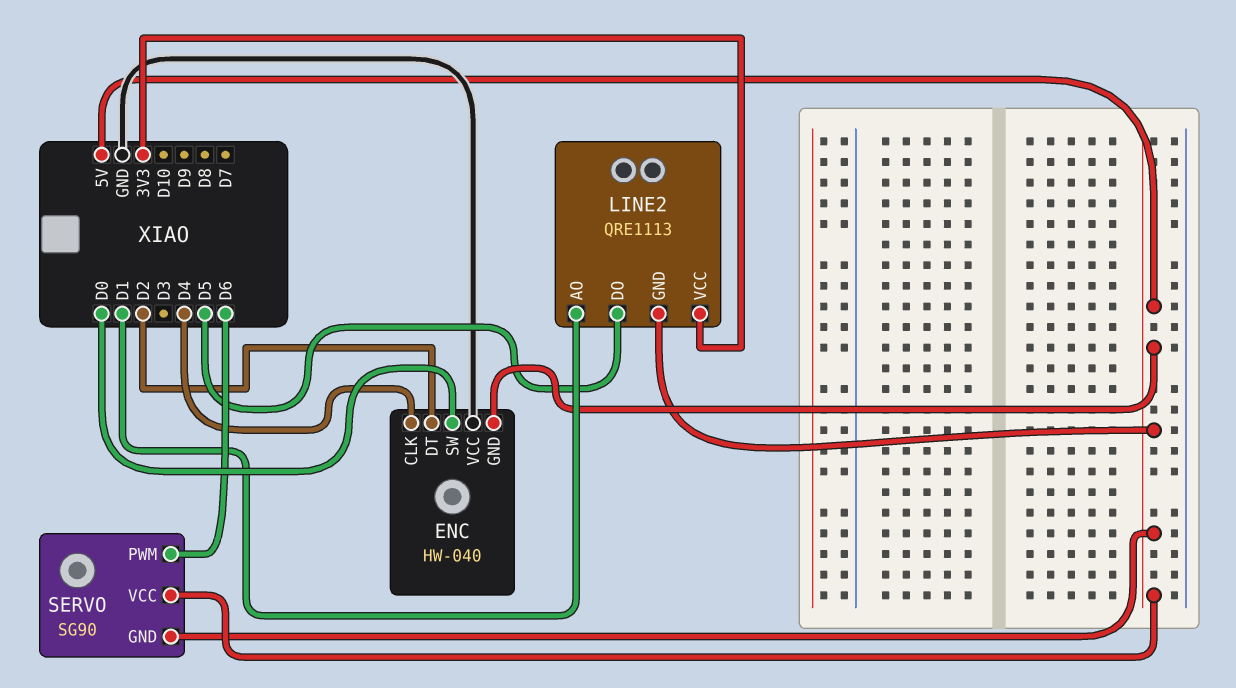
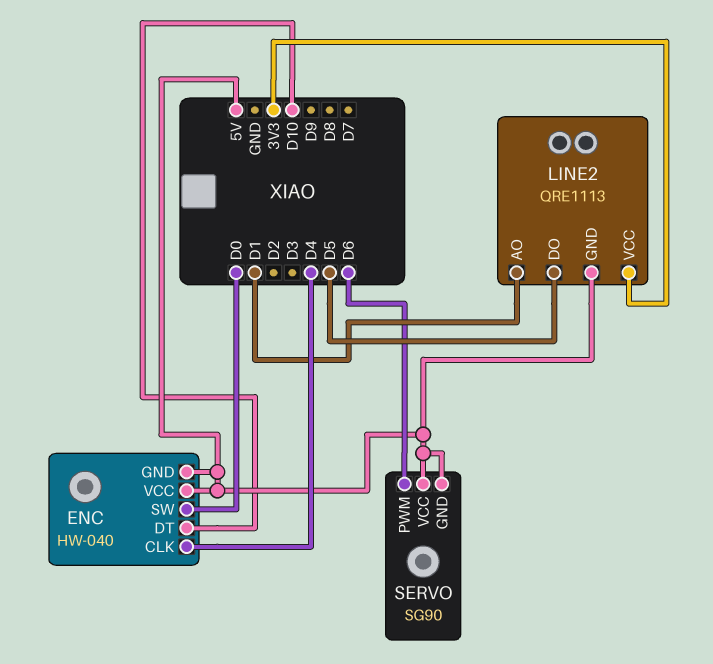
ENC pin DT: D2 -> D10
ENC pin VCC: GND -> 5V

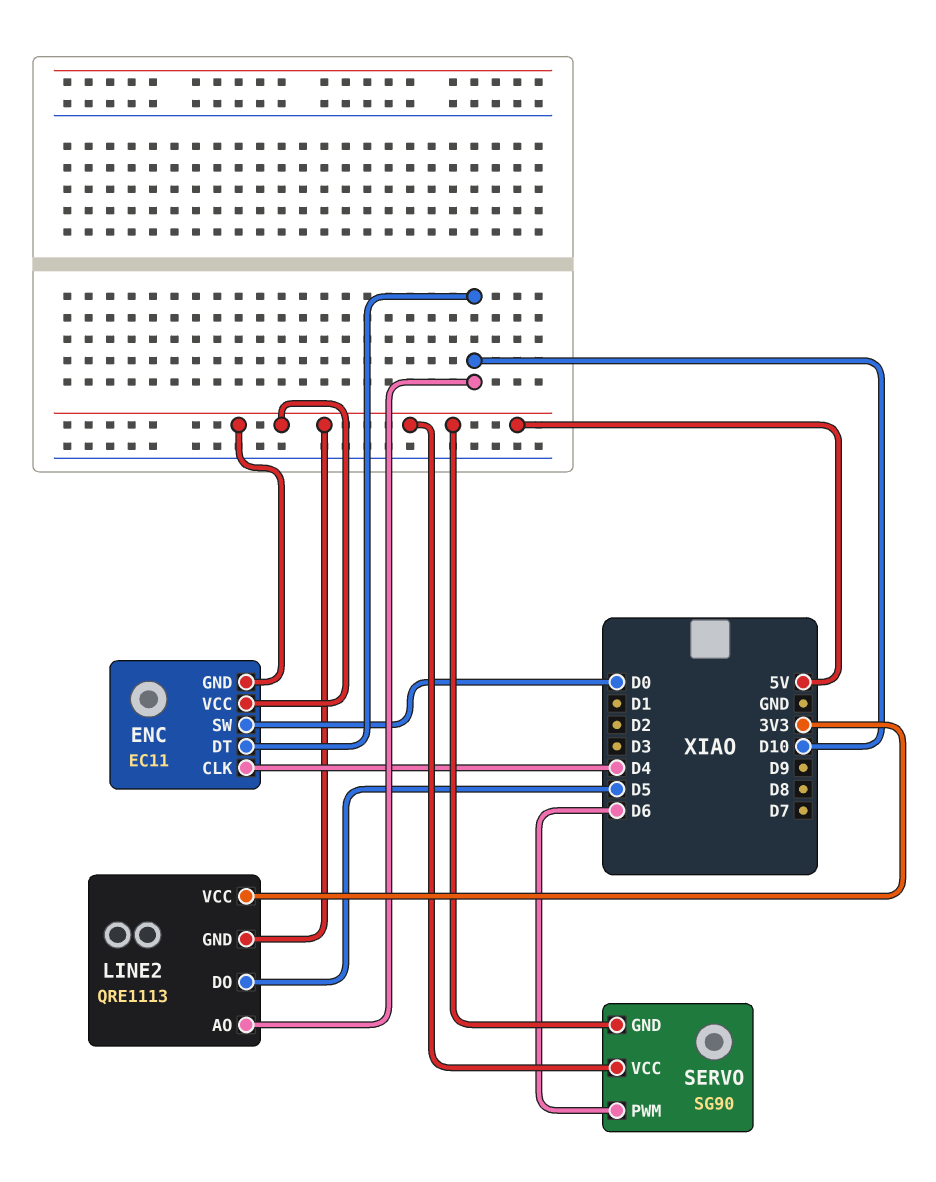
ENC: HW-040 -> EC11
LINE2 pin AO: D1 -> D10

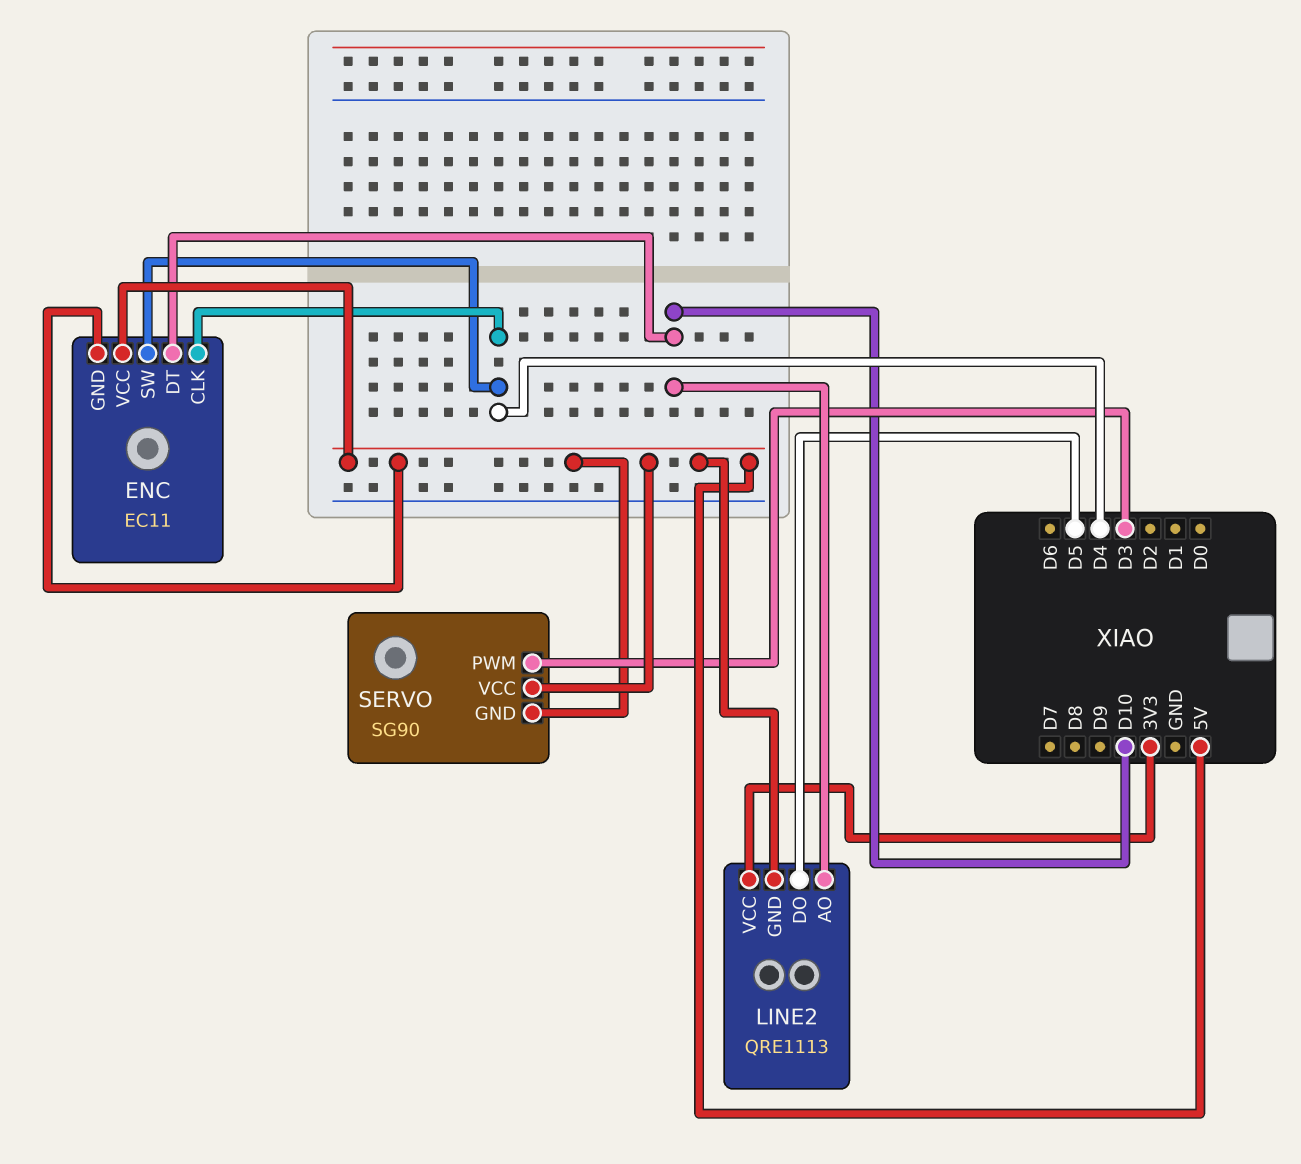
ENC pin SW: D0 -> D4
SERVO pin PWM: D6 -> D3

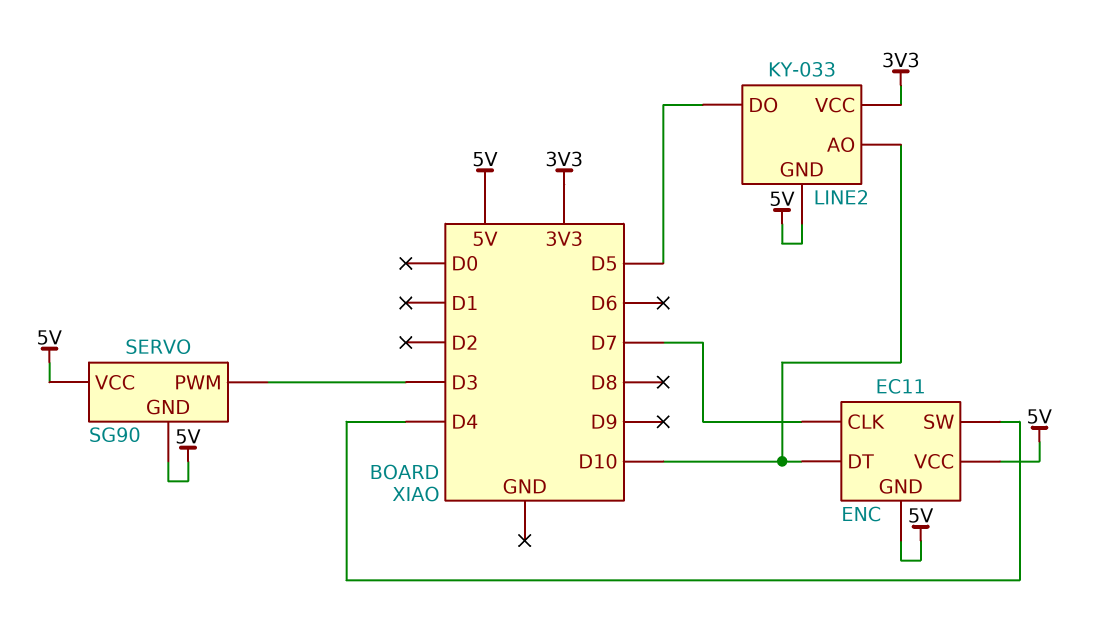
ENC pin CLK: D4 -> D7
LINE2: QRE1113 -> KY-033

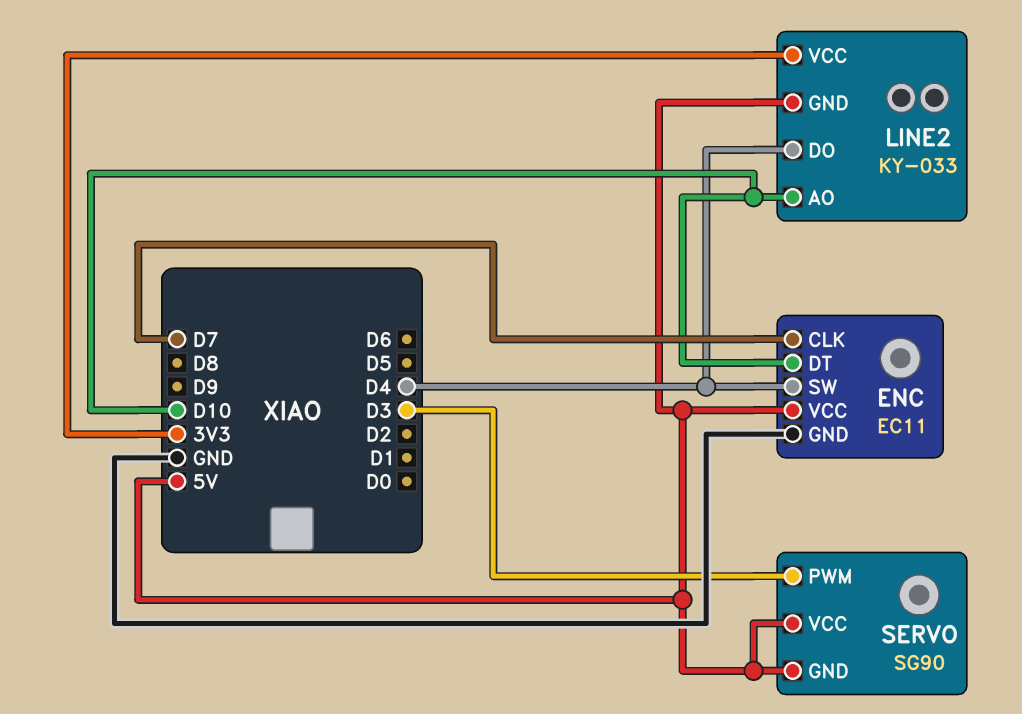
ENC pin GND: 5V -> GND
LINE2 pin DO: D5 -> D4

